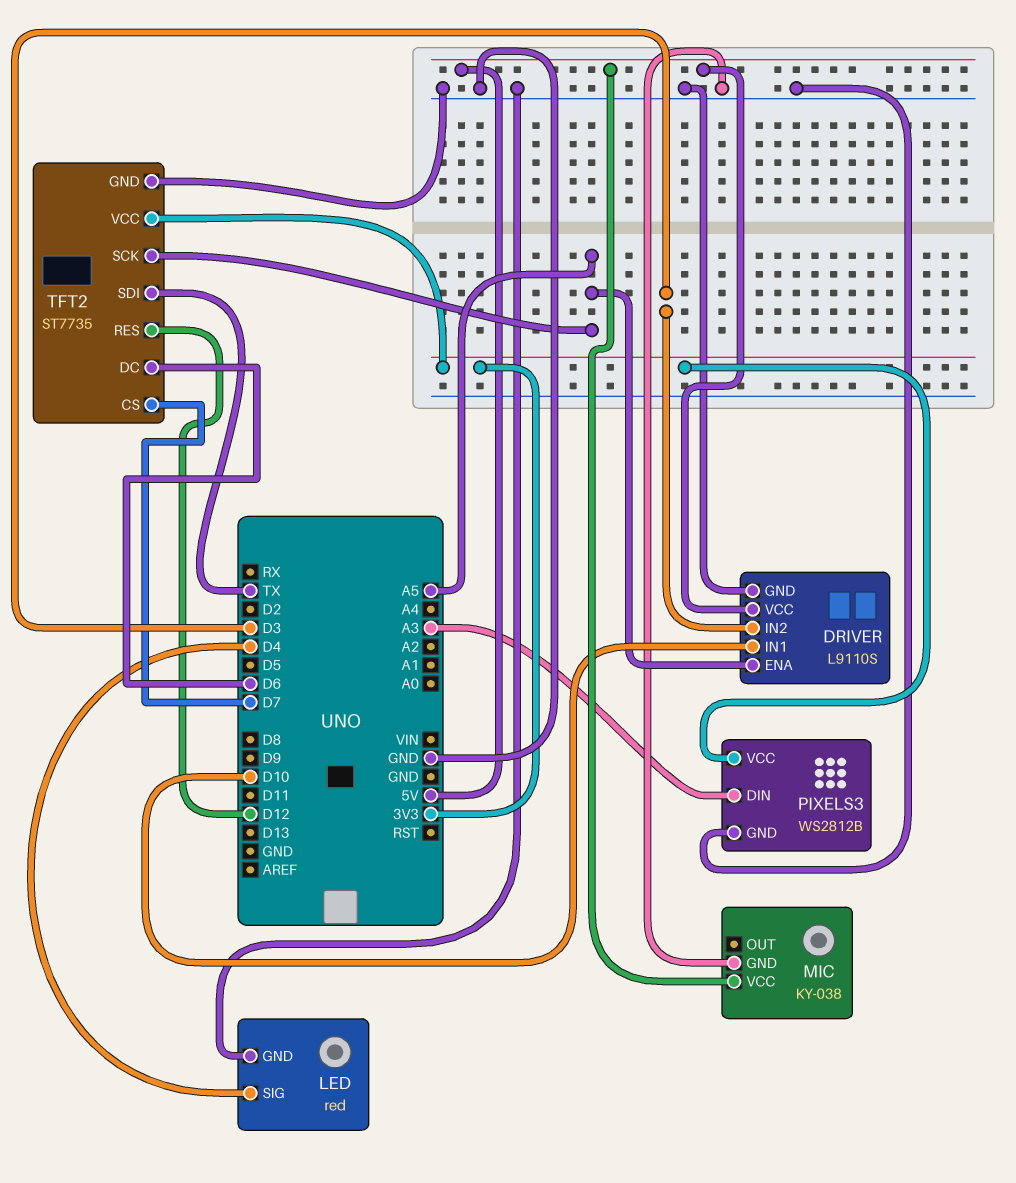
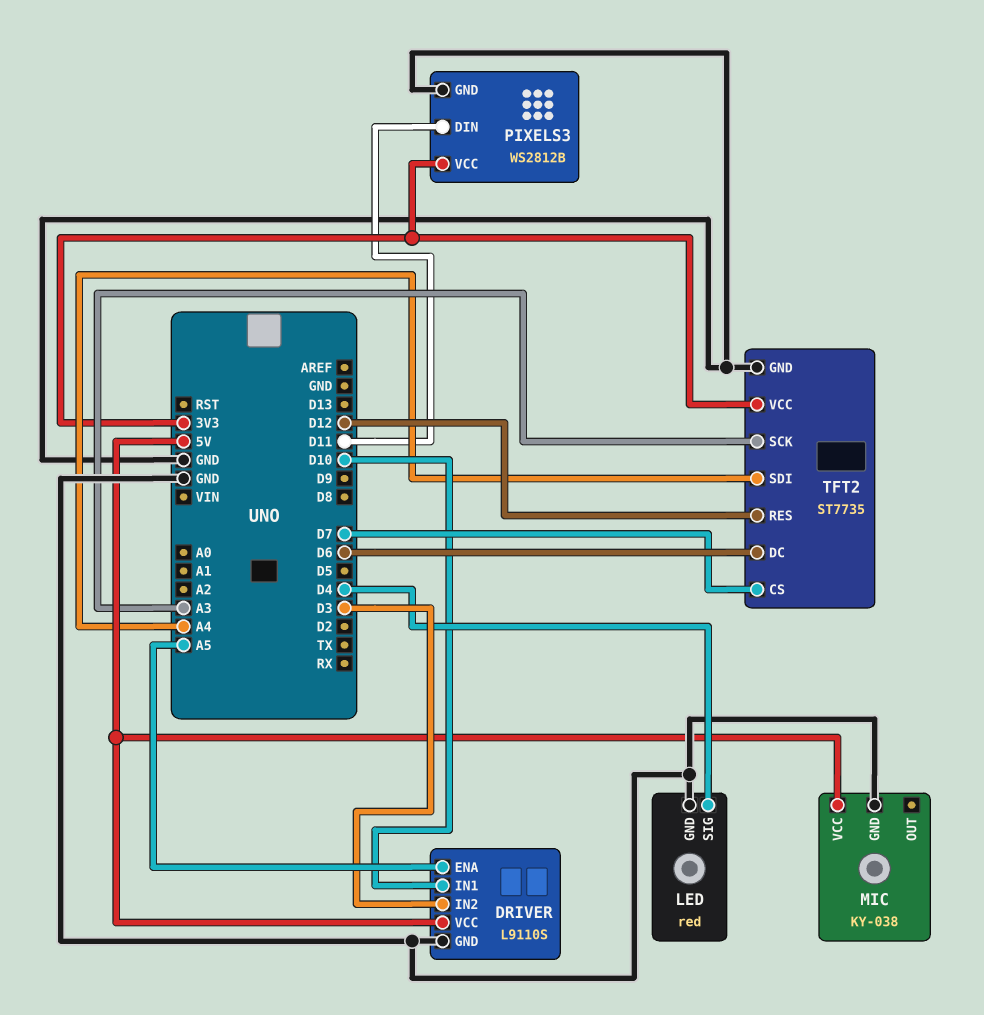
PIXELS3 pin DIN: A3 -> D11
TFT2 pin SCK: A5 -> A3
TFT2 pin SDI: TX -> A4

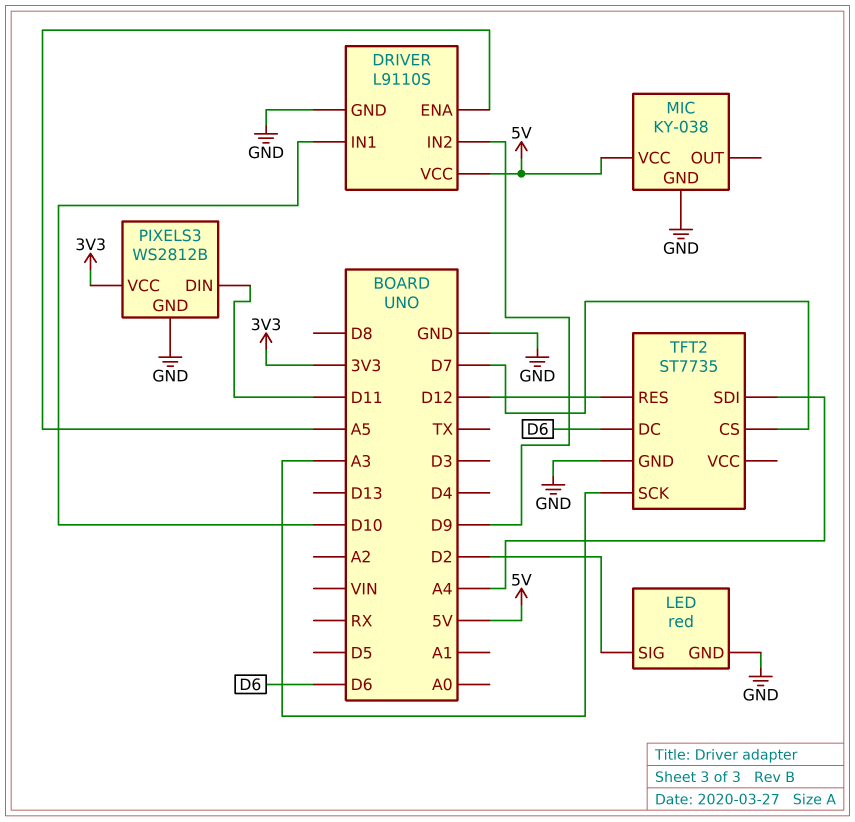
DRIVER pin IN2: D3 -> D9
LED pin SIG: D4 -> D2
TFT2 pin VCC: 3V3 -> none

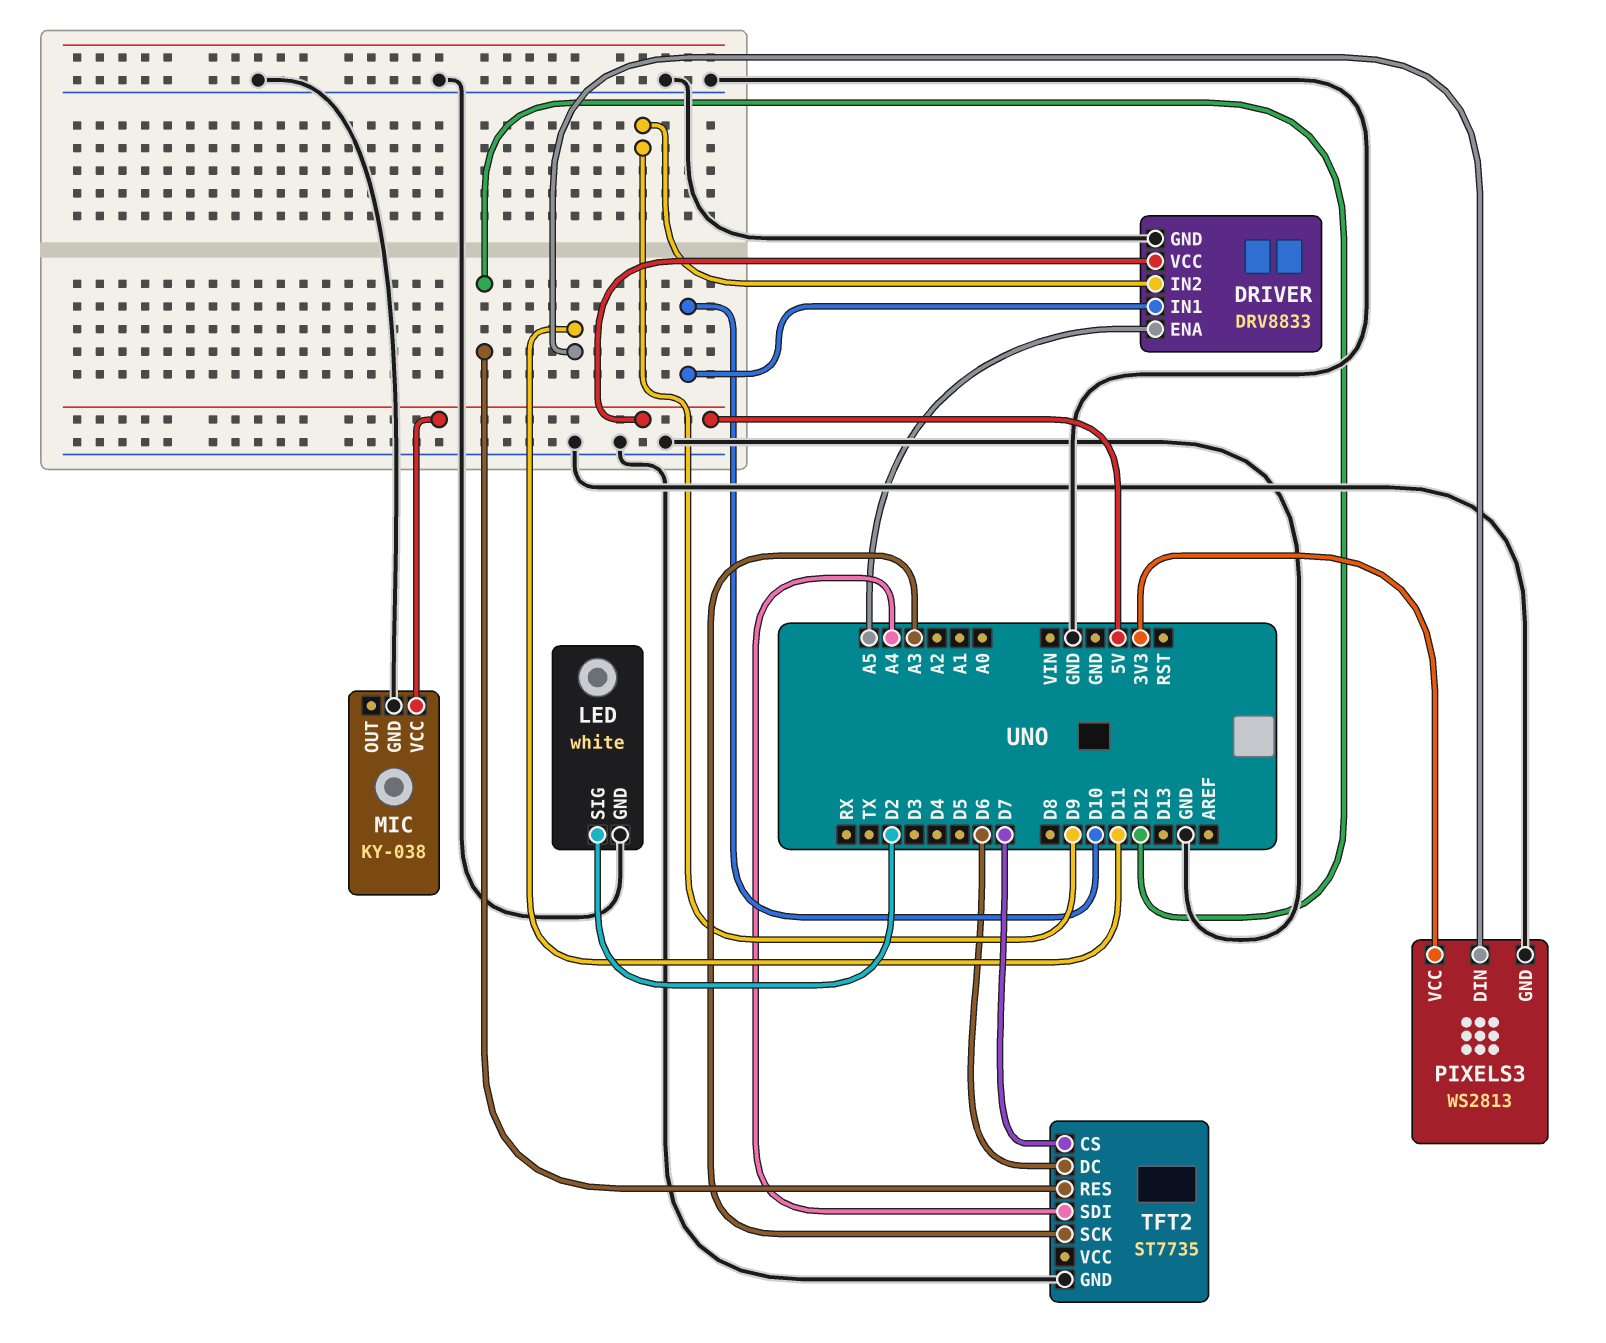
DRIVER: L9110S -> DRV8833
LED: red -> white
PIXELS3: WS2812B -> WS2813

